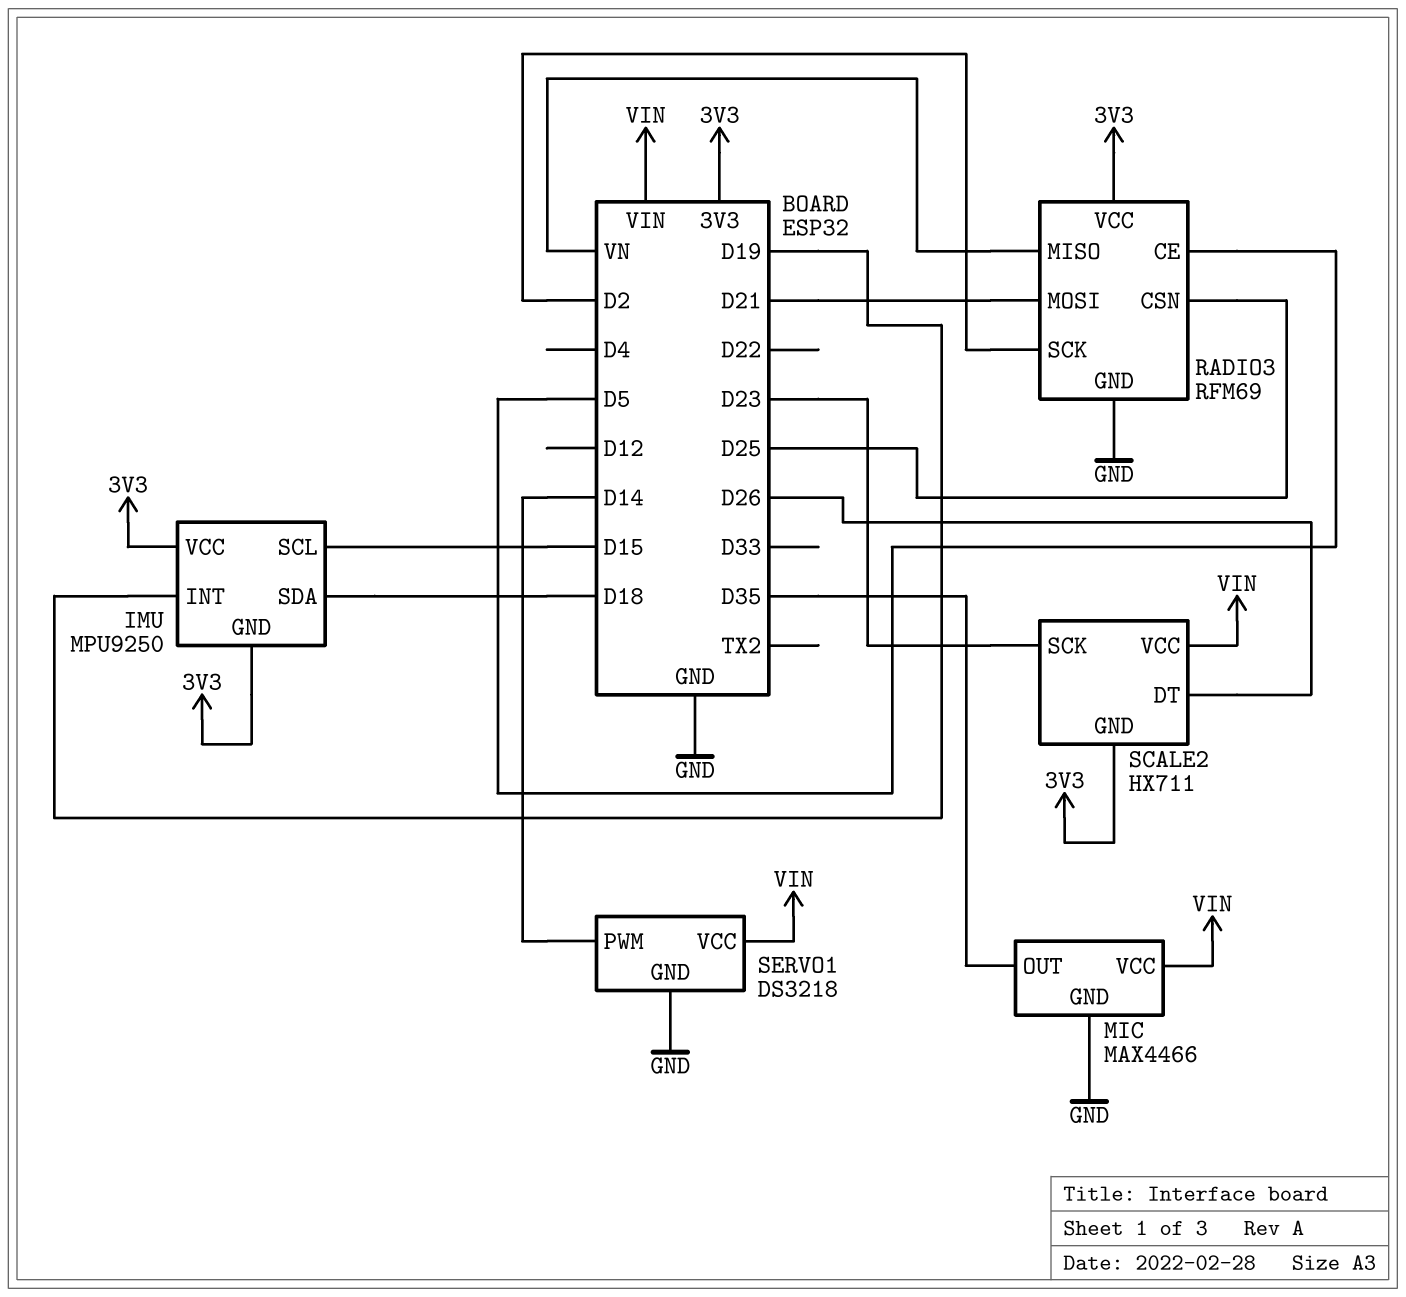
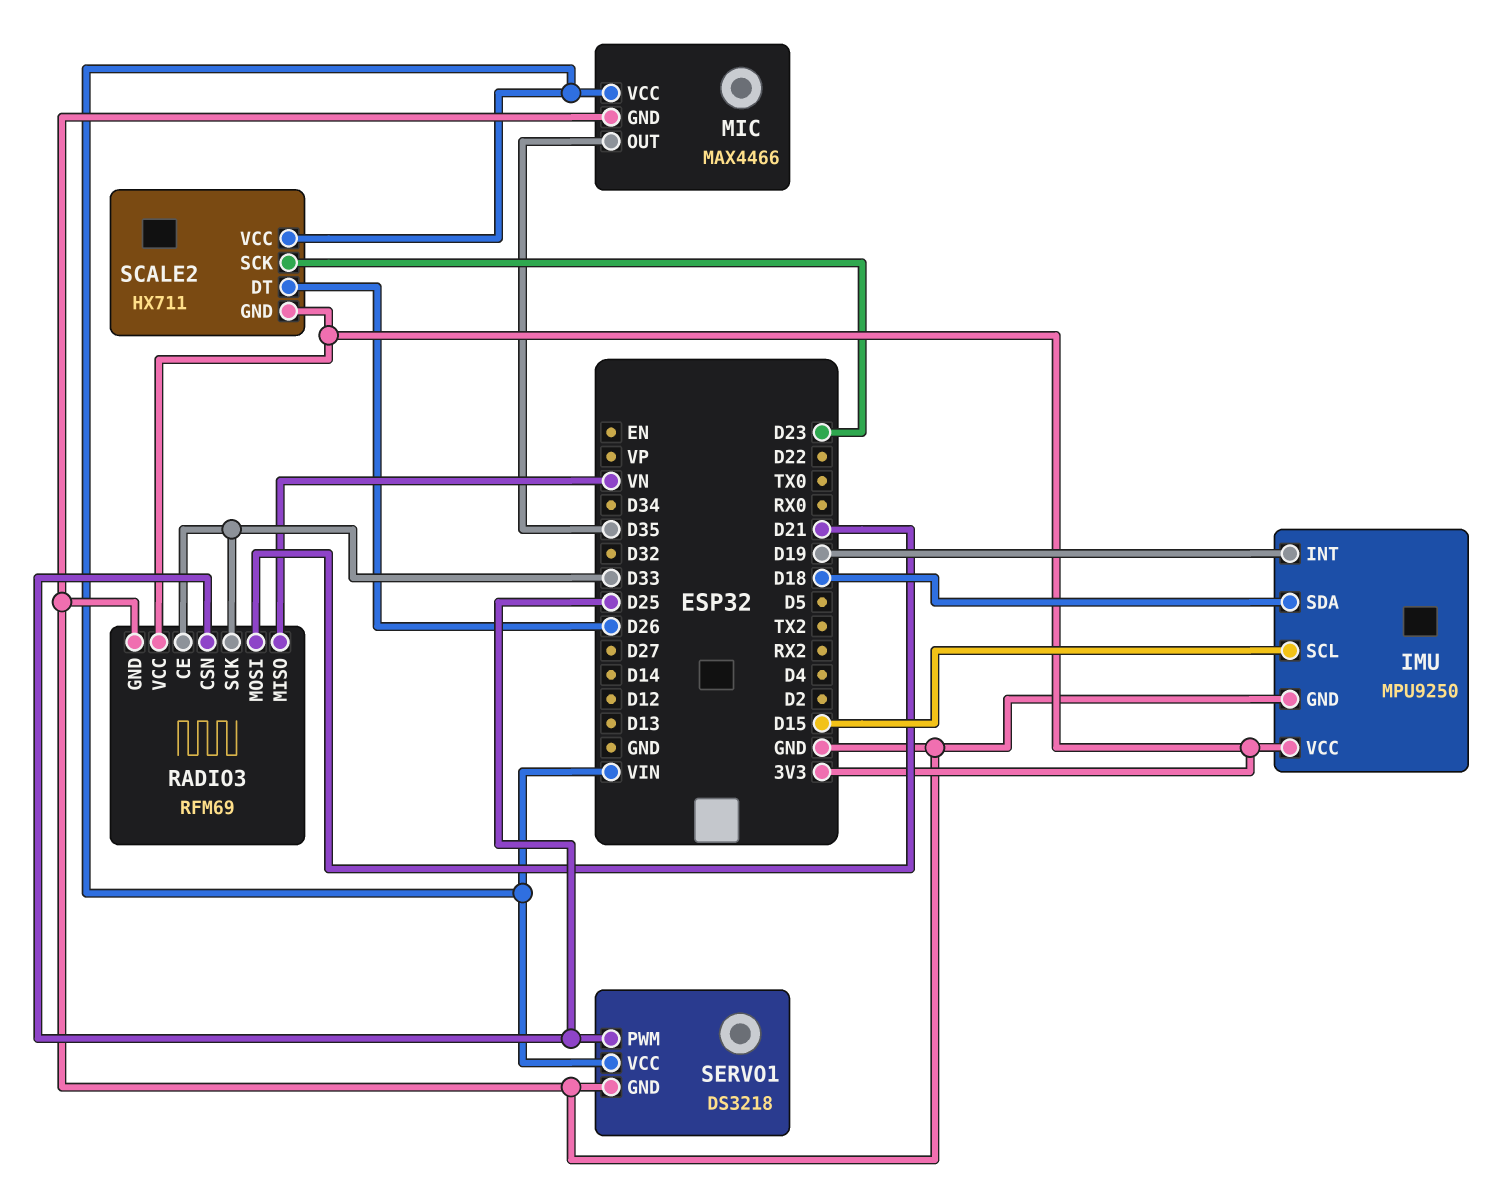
IMU pin GND: 3V3 -> GND
RADIO3 pin CE: D5 -> D33
RADIO3 pin SCK: D2 -> D33
SERVO1 pin PWM: D14 -> D25

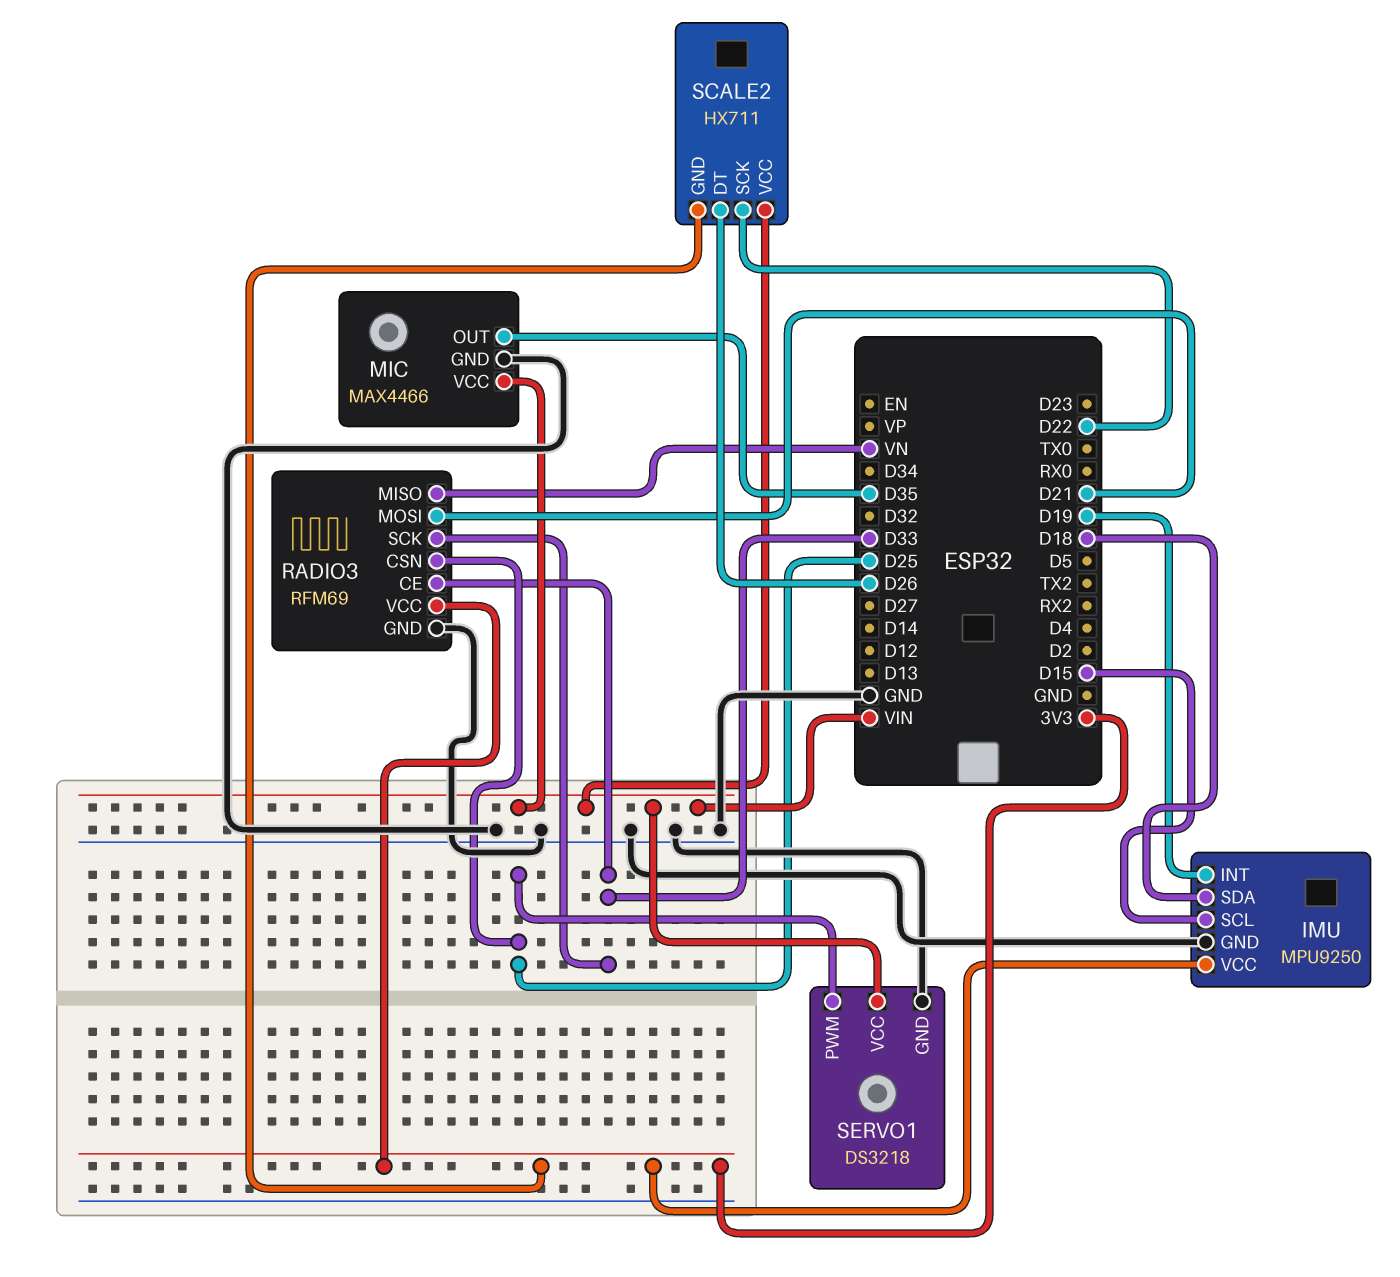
SCALE2 pin SCK: D23 -> D22

